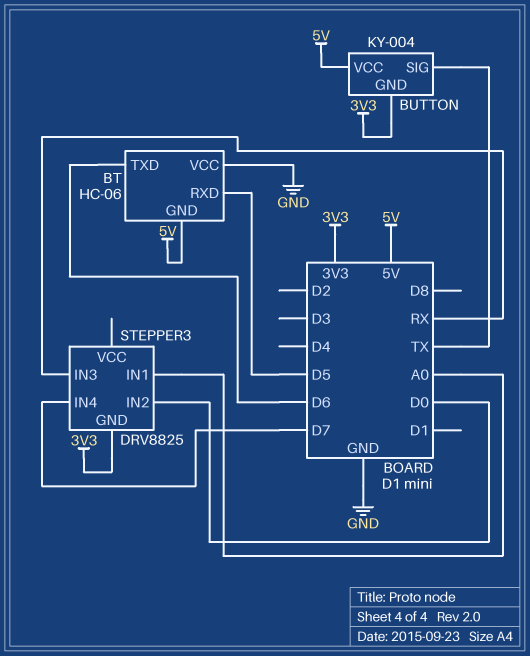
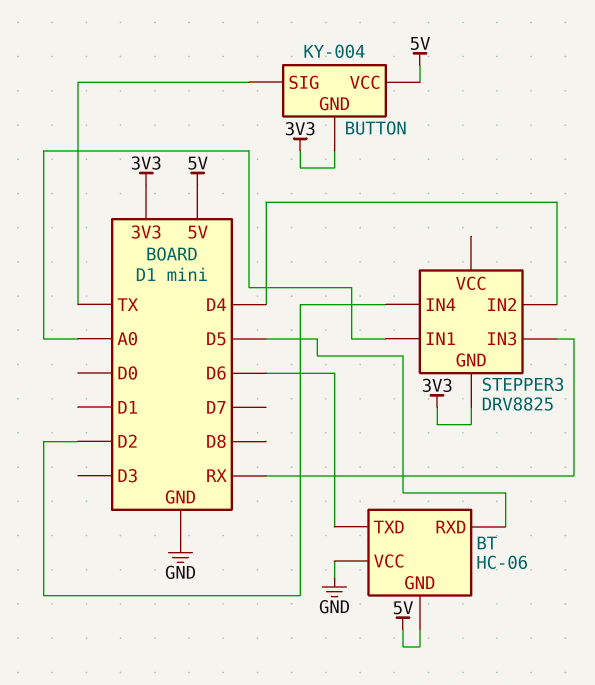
STEPPER3 pin IN2: D0 -> D4
STEPPER3 pin IN4: D7 -> D2

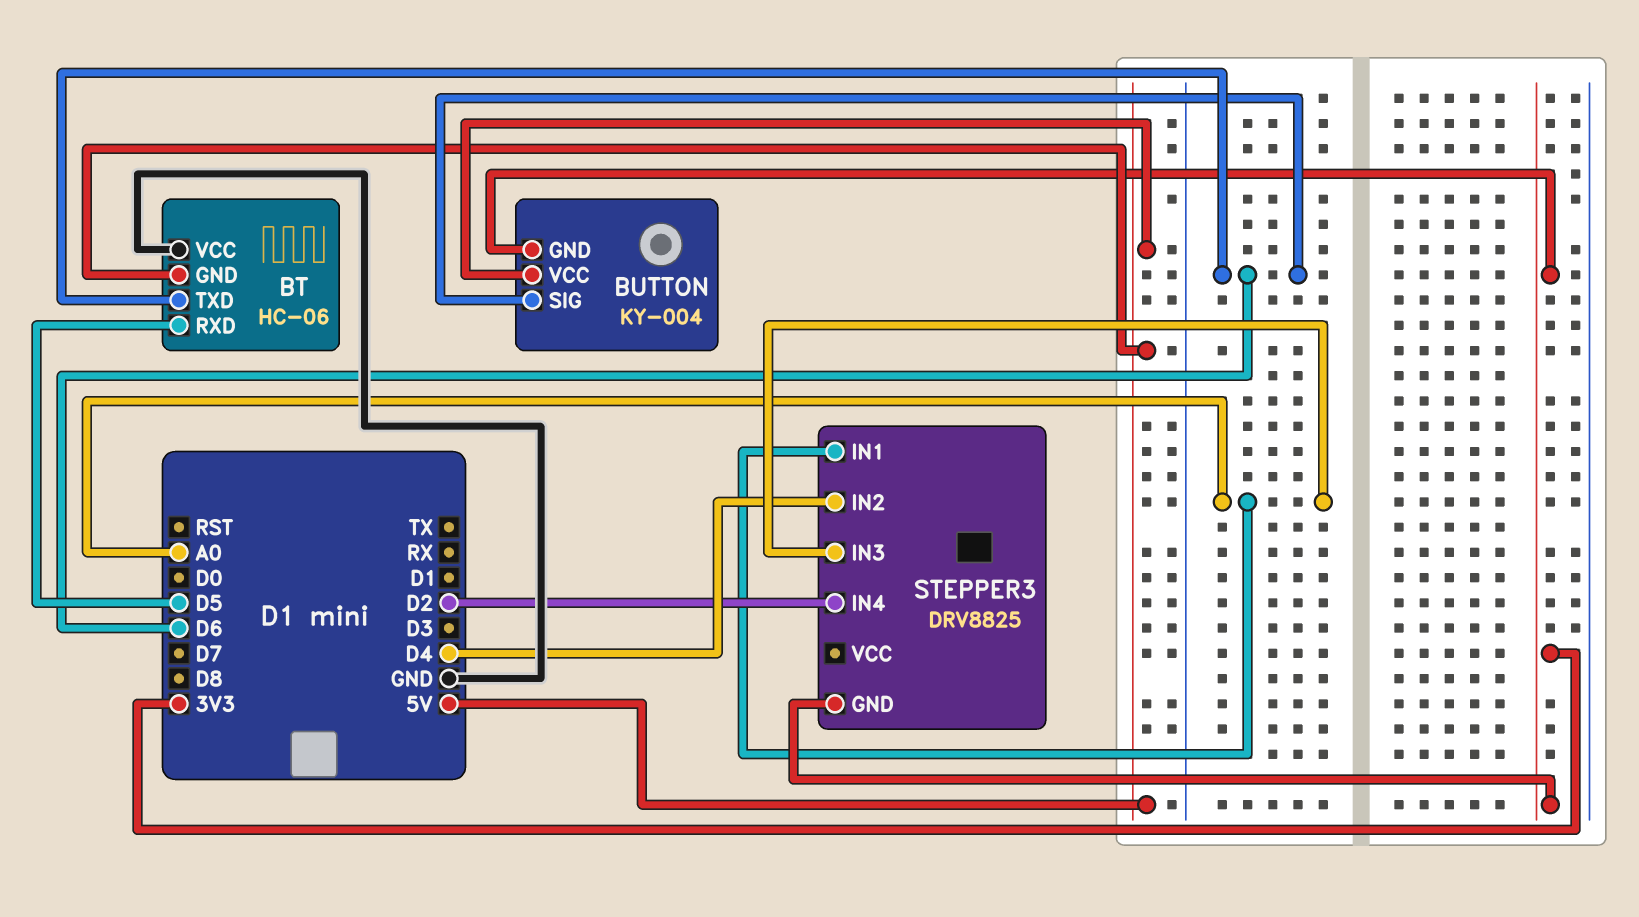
BUTTON pin SIG: TX -> D6
STEPPER3 pin IN3: RX -> A0

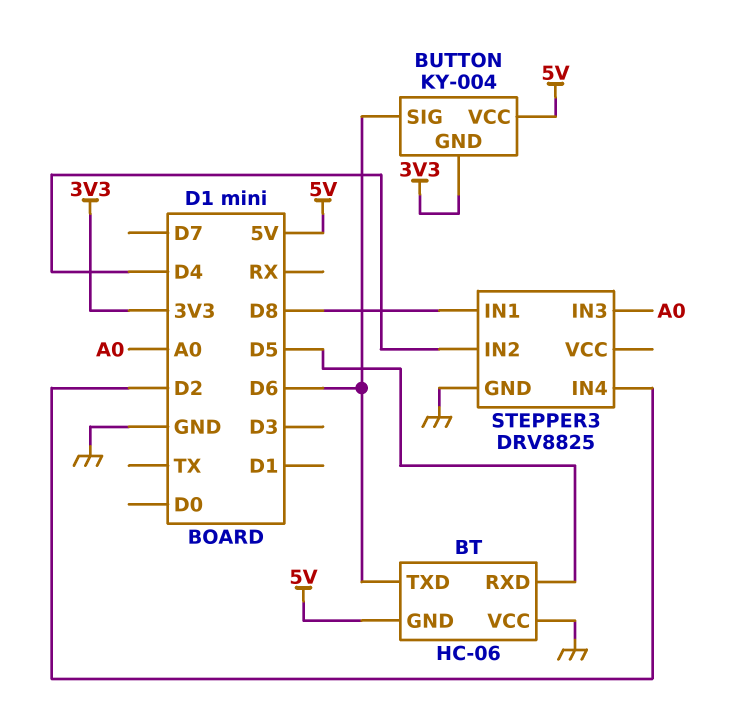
STEPPER3 pin GND: 3V3 -> GND
STEPPER3 pin IN1: A0 -> D8

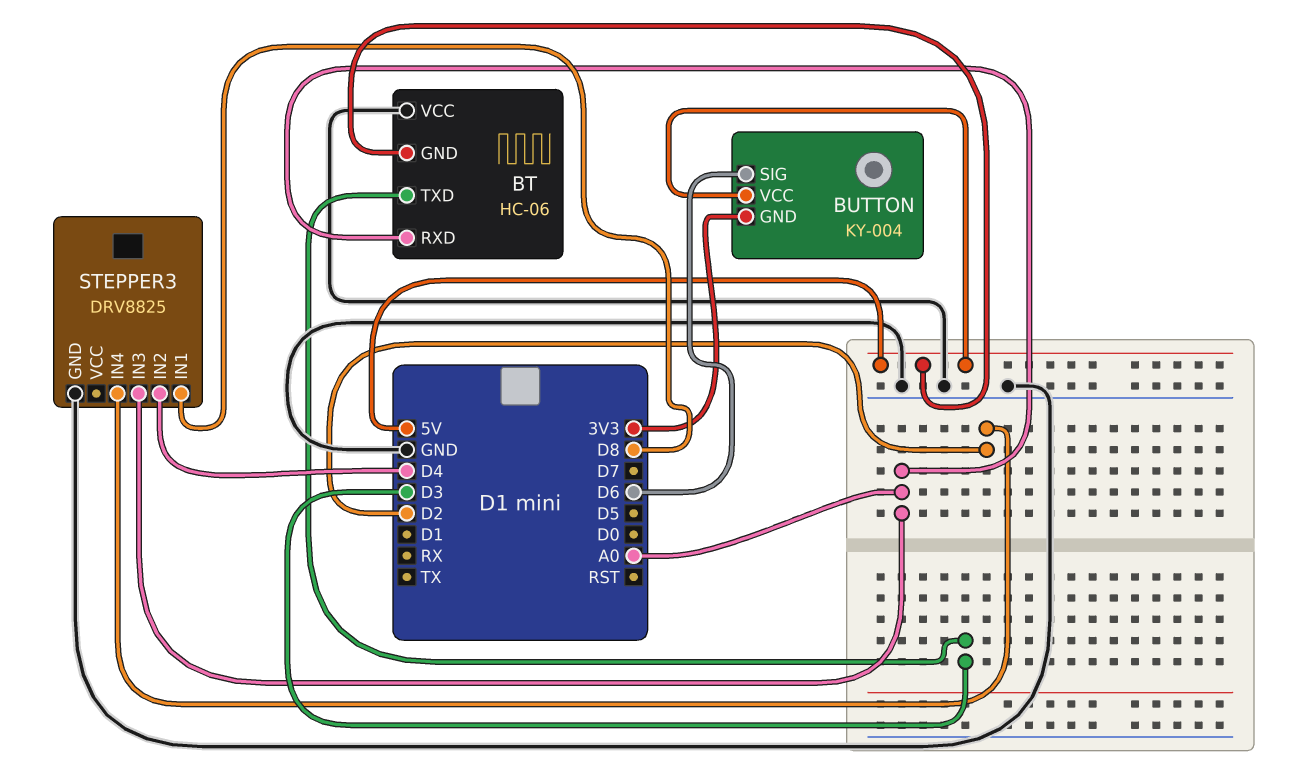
BT pin RXD: D5 -> A0
BT pin TXD: D6 -> D3

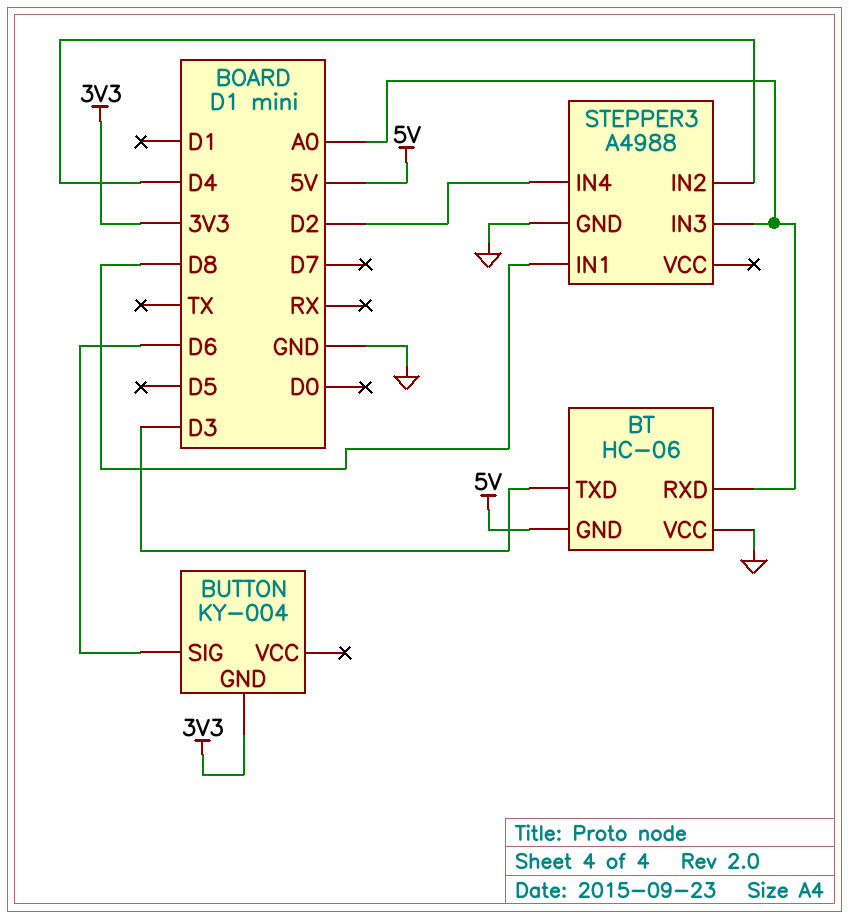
BUTTON pin VCC: 5V -> none
STEPPER3: DRV8825 -> A4988

